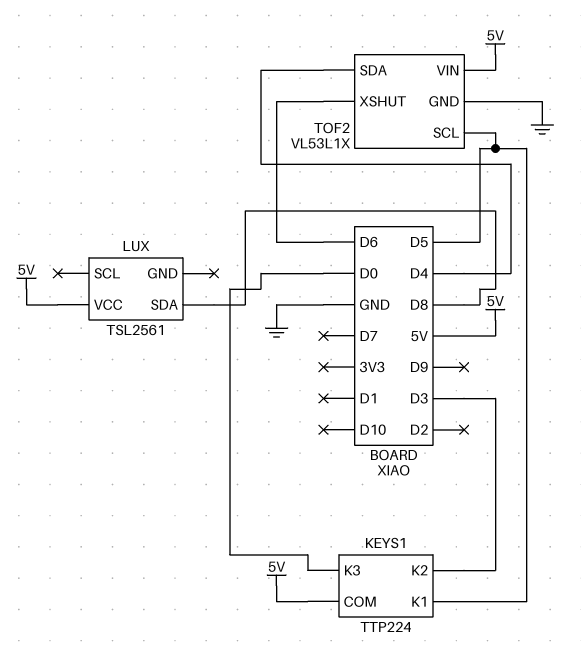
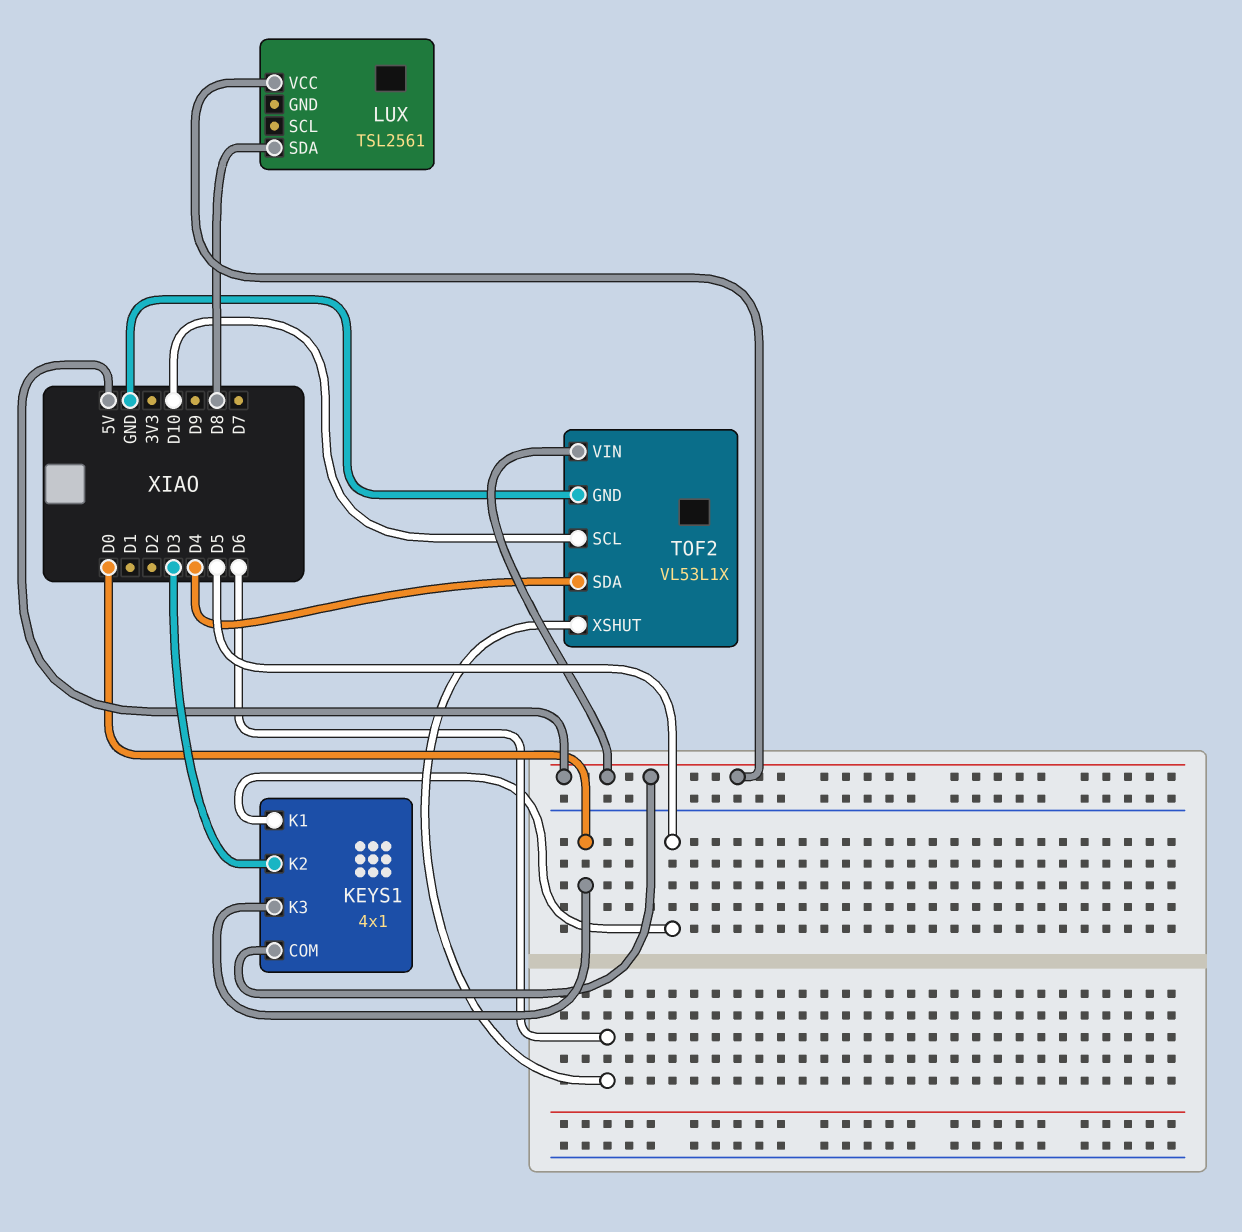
KEYS1: TTP224 -> 4x1
TOF2 pin SCL: D5 -> D10

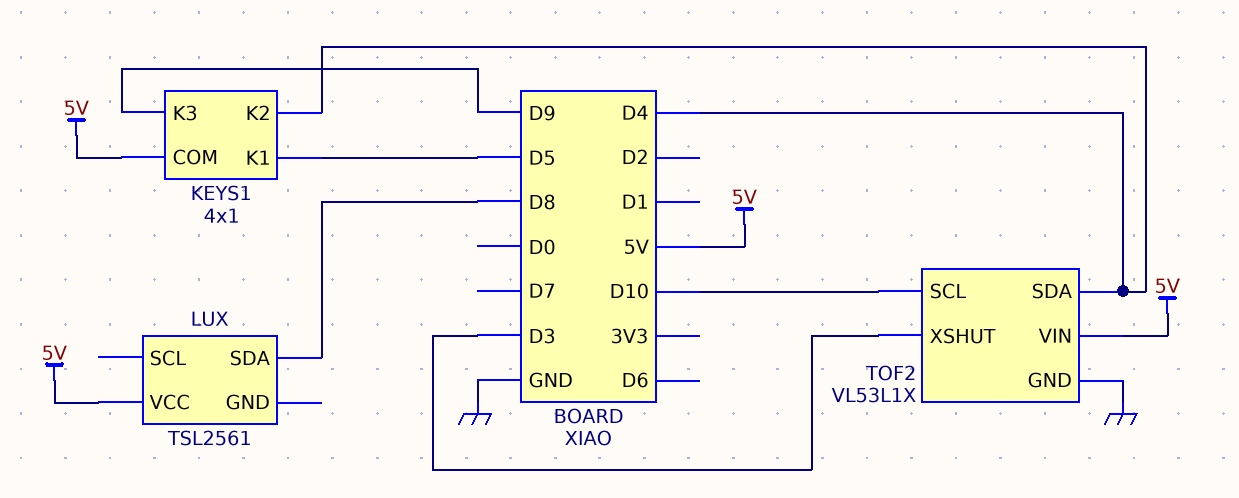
KEYS1 pin K2: D3 -> D4
KEYS1 pin K3: D0 -> D9
TOF2 pin XSHUT: D6 -> D3

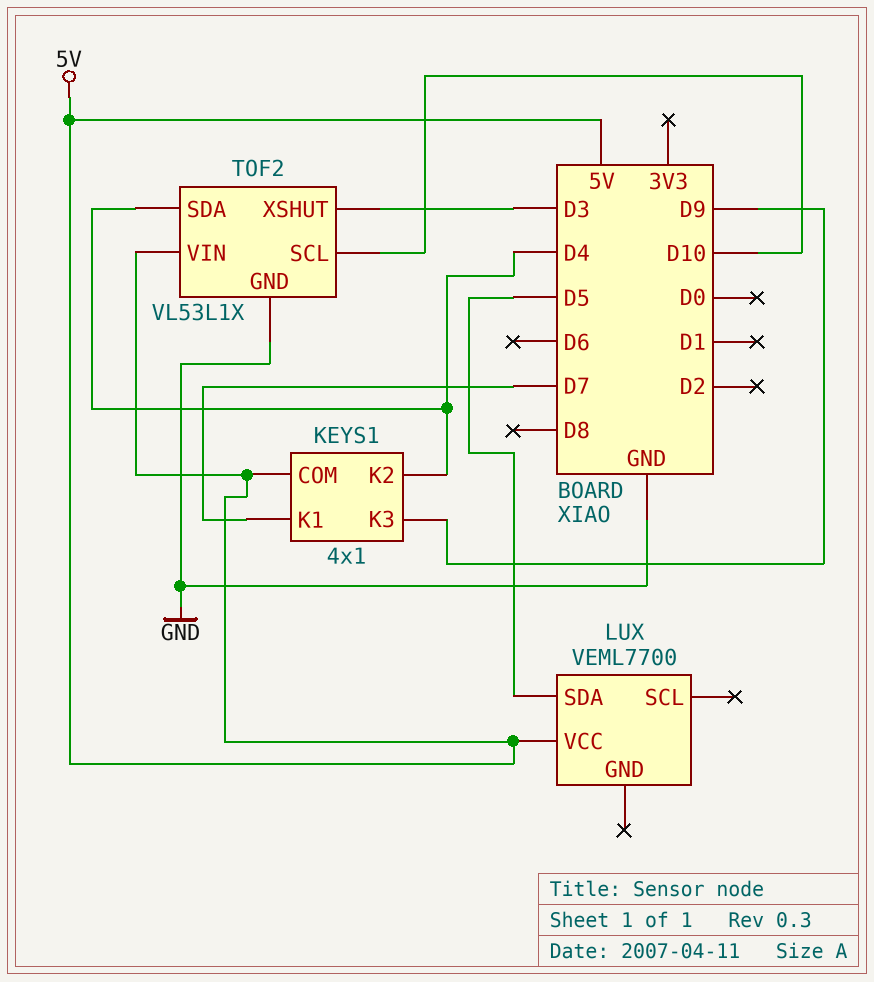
KEYS1 pin K1: D5 -> D7
LUX: TSL2561 -> VEML7700
LUX pin SDA: D8 -> D5

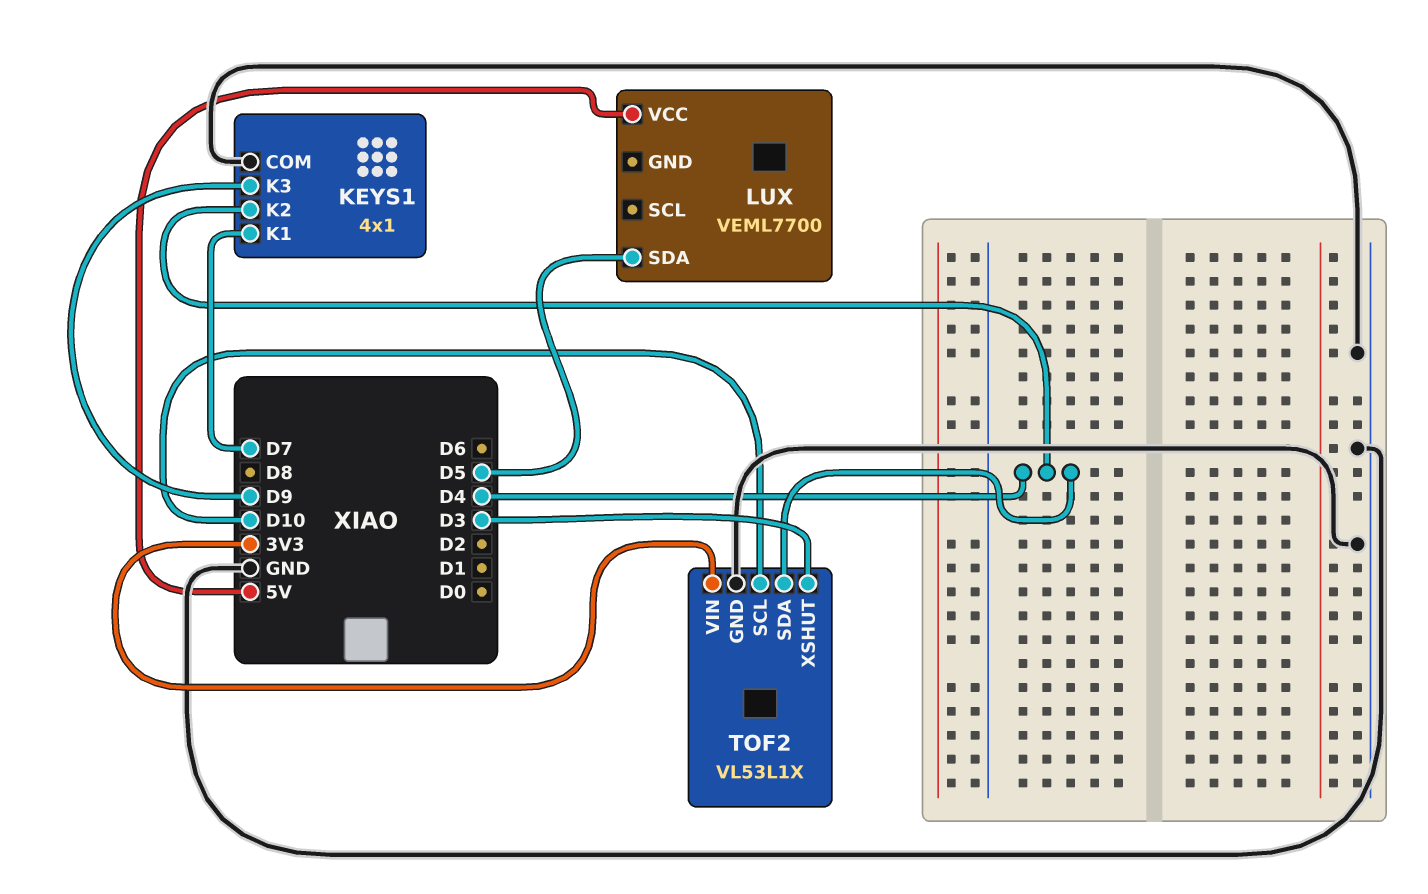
KEYS1 pin COM: 5V -> GND
TOF2 pin VIN: 5V -> 3V3

